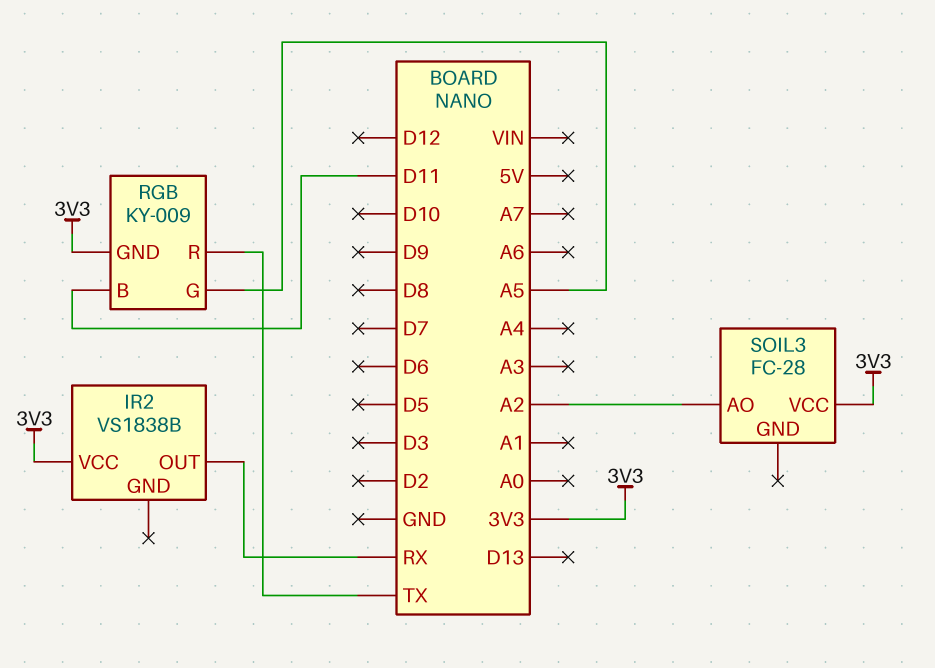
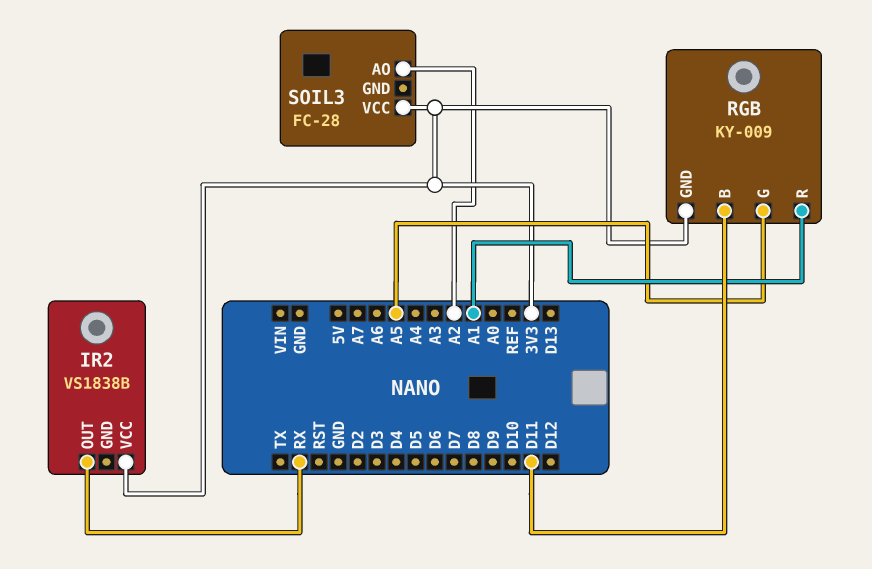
RGB pin R: TX -> A1

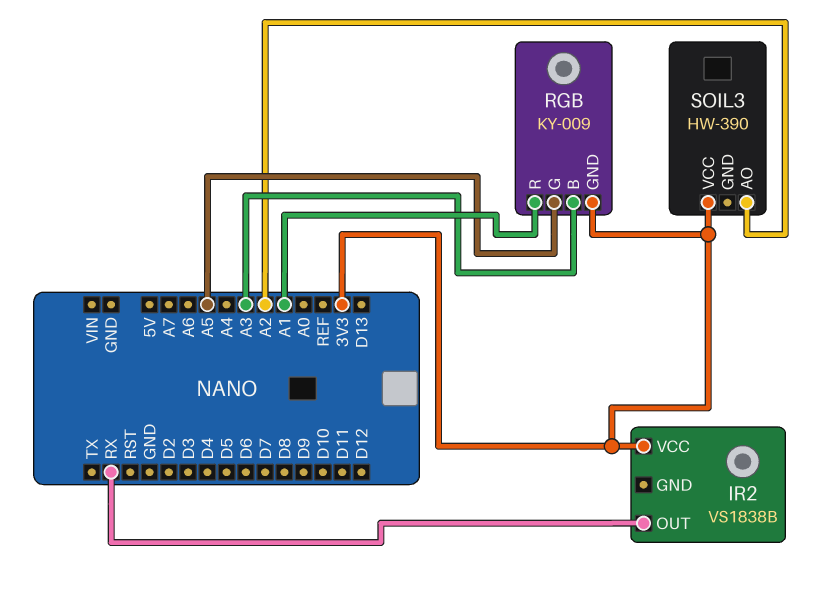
RGB pin B: D11 -> A3
SOIL3: FC-28 -> HW-390

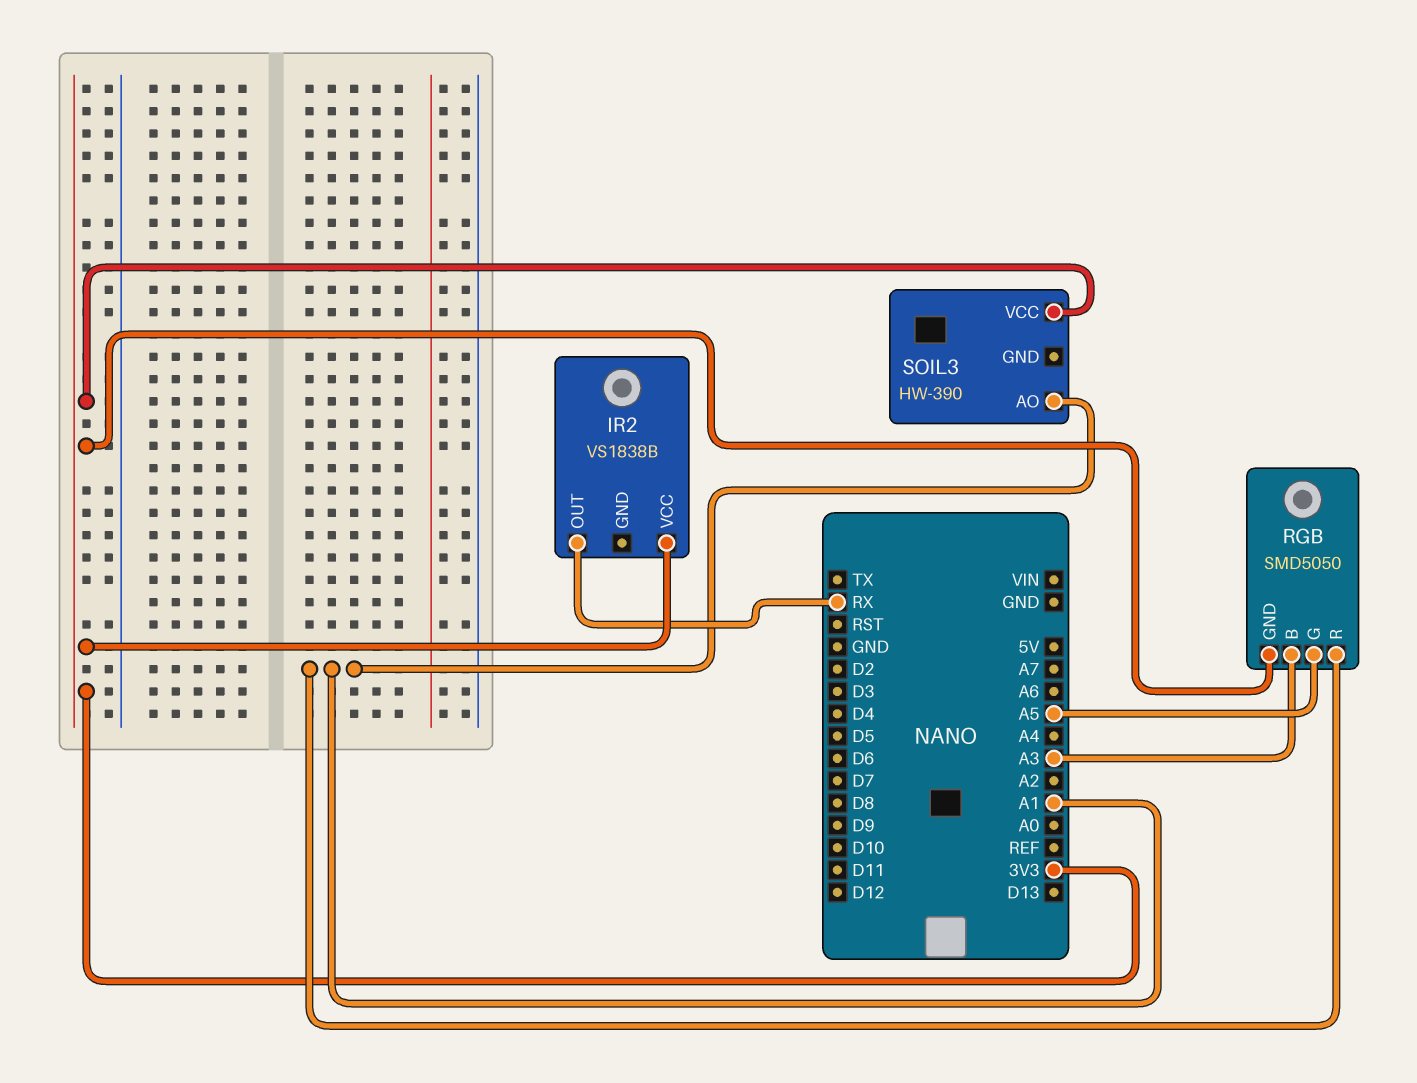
RGB: KY-009 -> SMD5050
SOIL3 pin AO: A2 -> A1

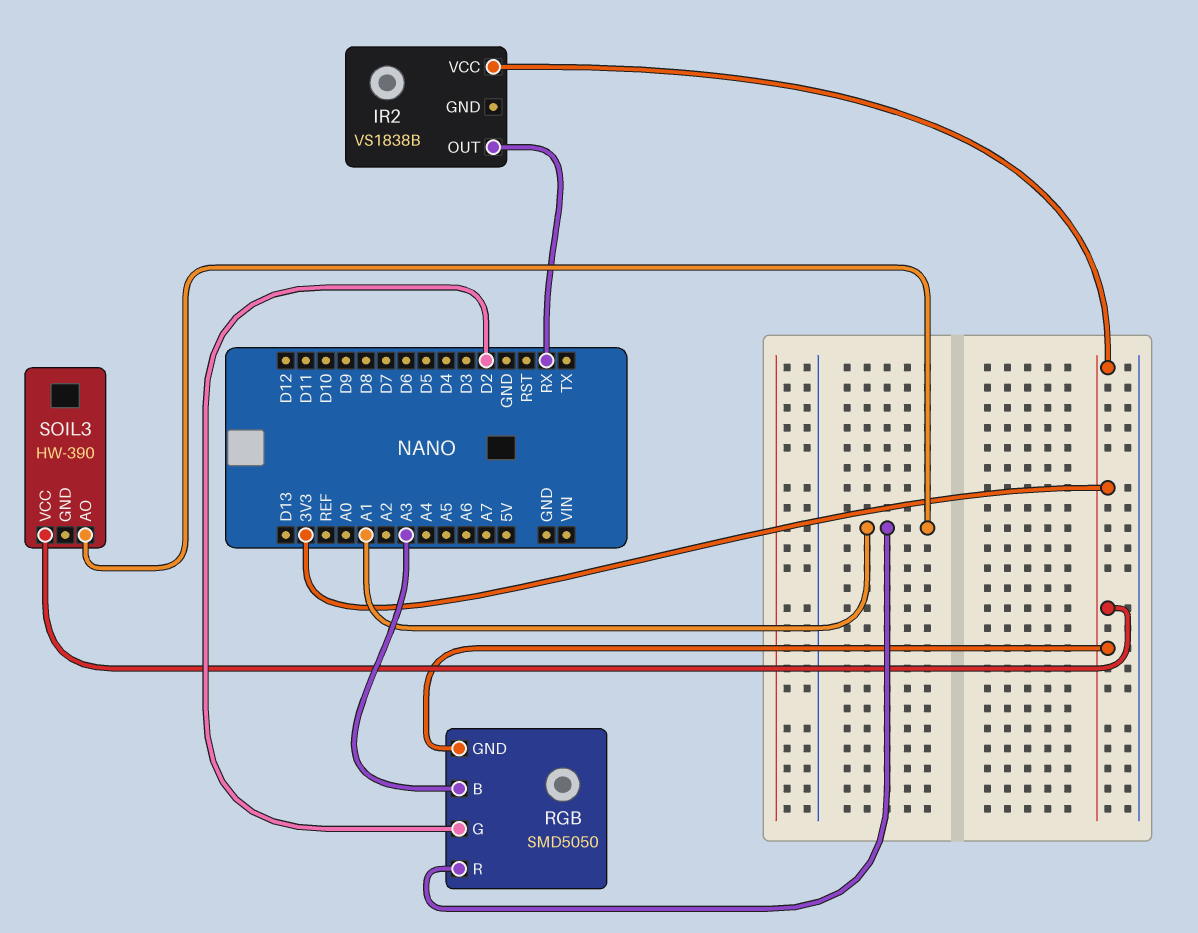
RGB pin G: A5 -> D2

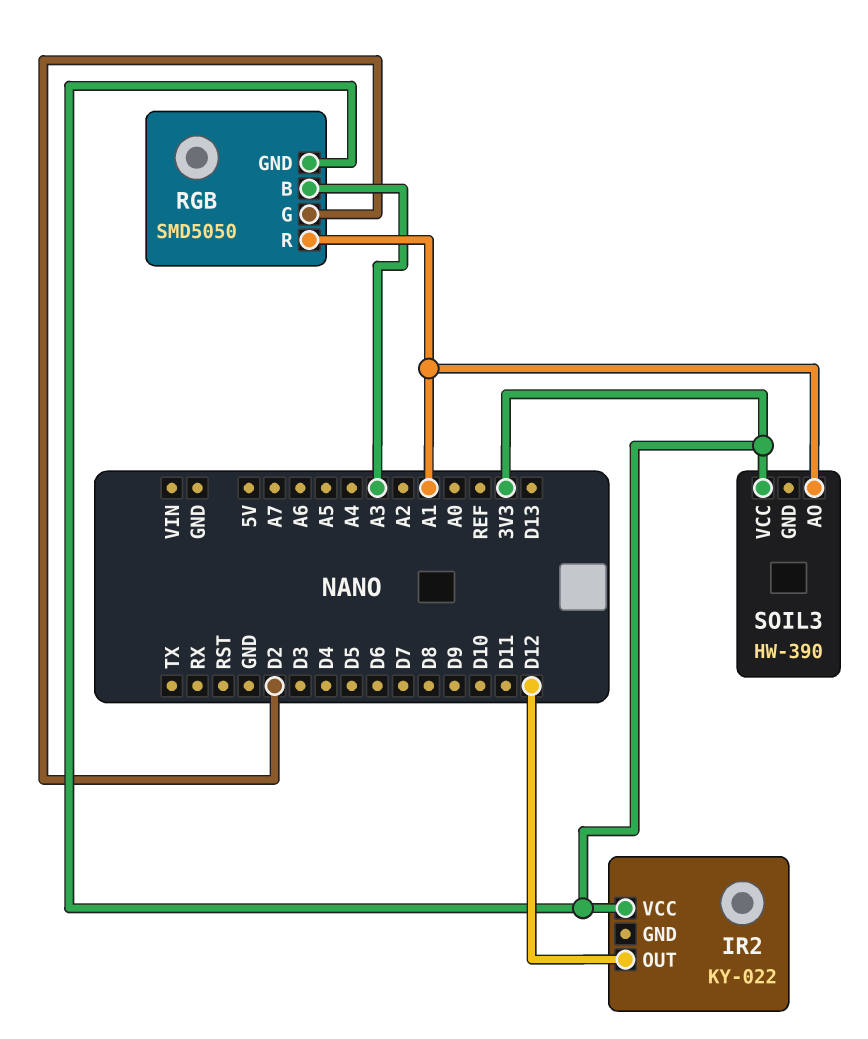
IR2: VS1838B -> KY-022
IR2 pin OUT: RX -> D12

